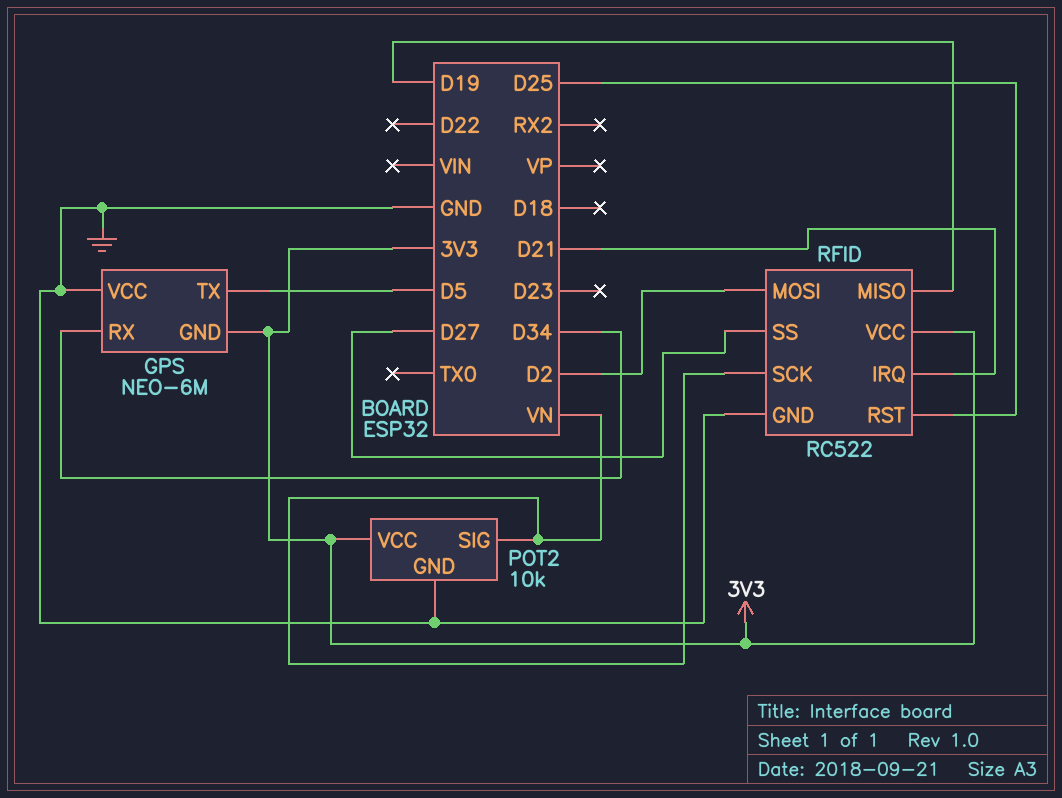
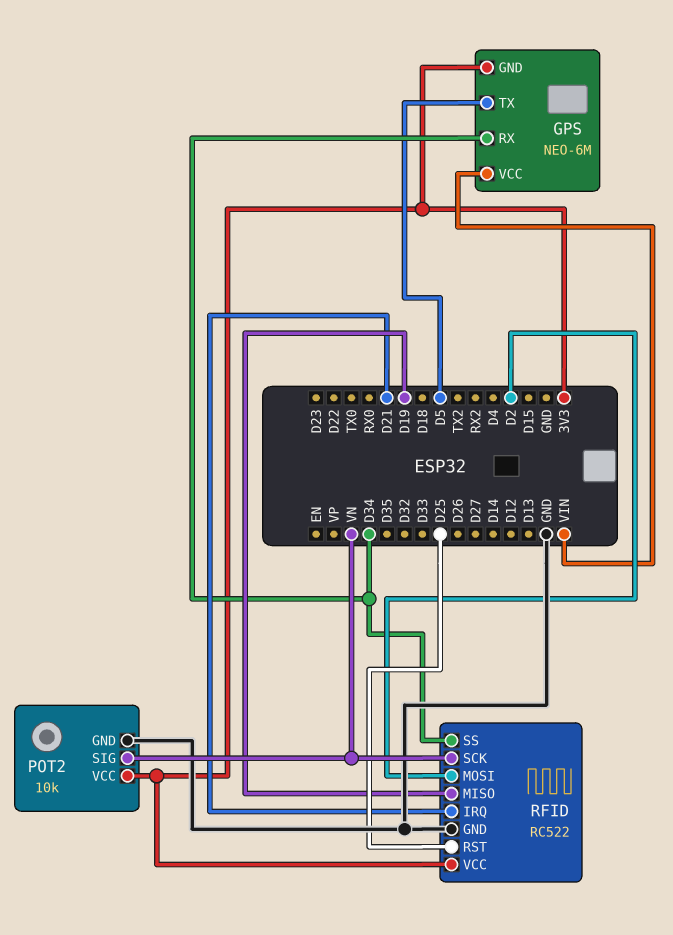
GPS pin VCC: GND -> VIN
RFID pin SS: D27 -> D34

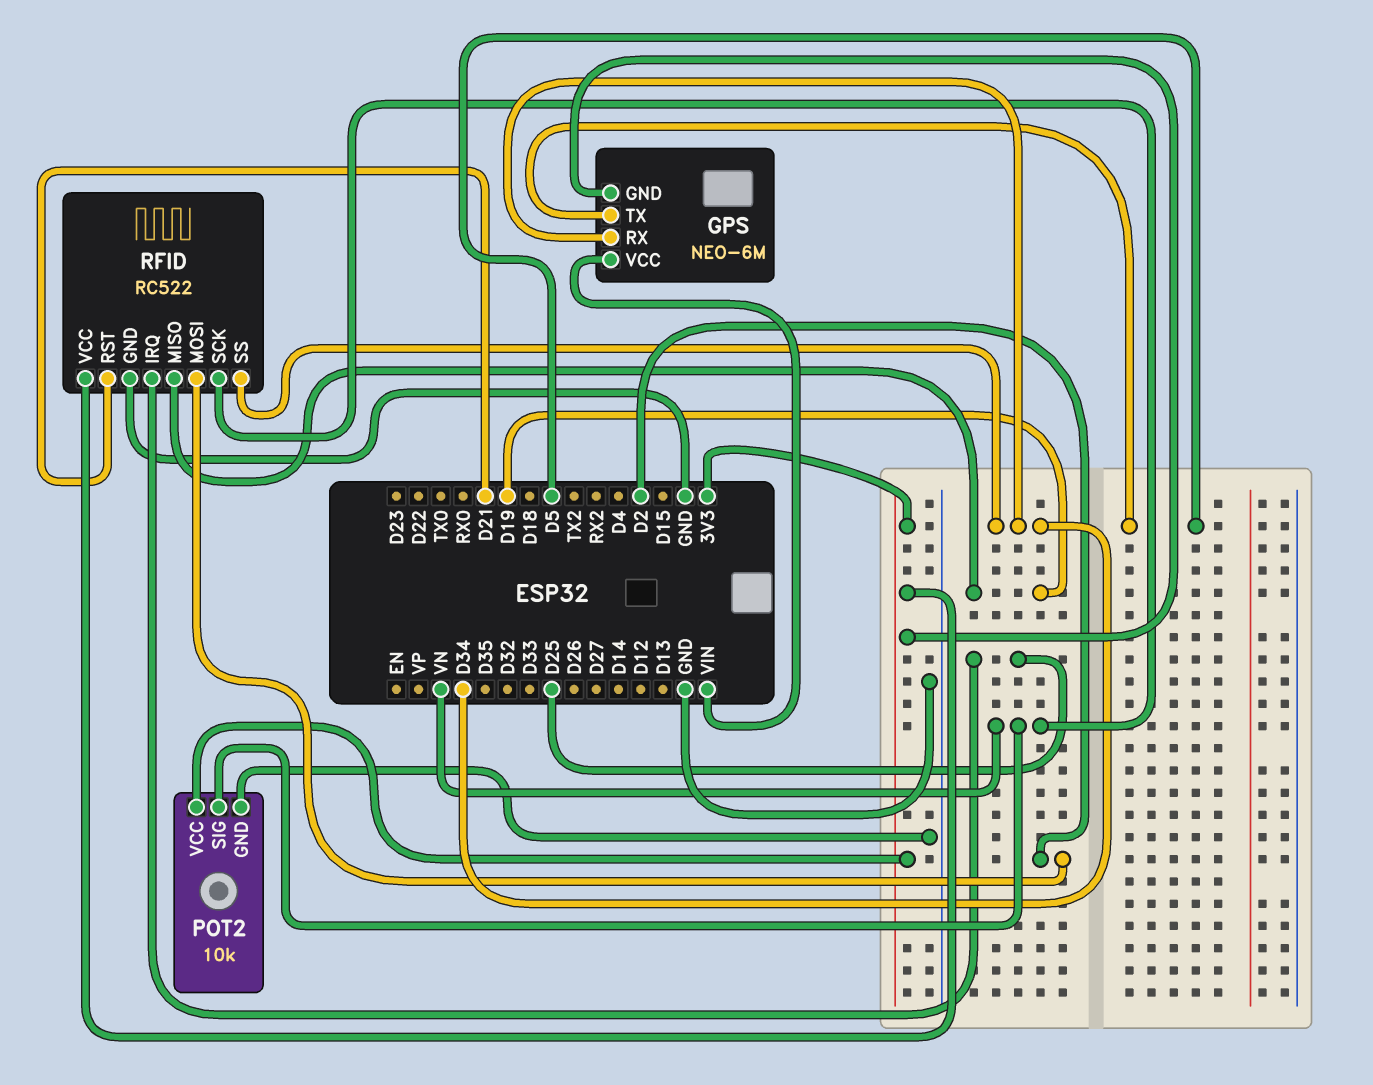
RFID pin IRQ: D21 -> D25
RFID pin RST: D25 -> D21

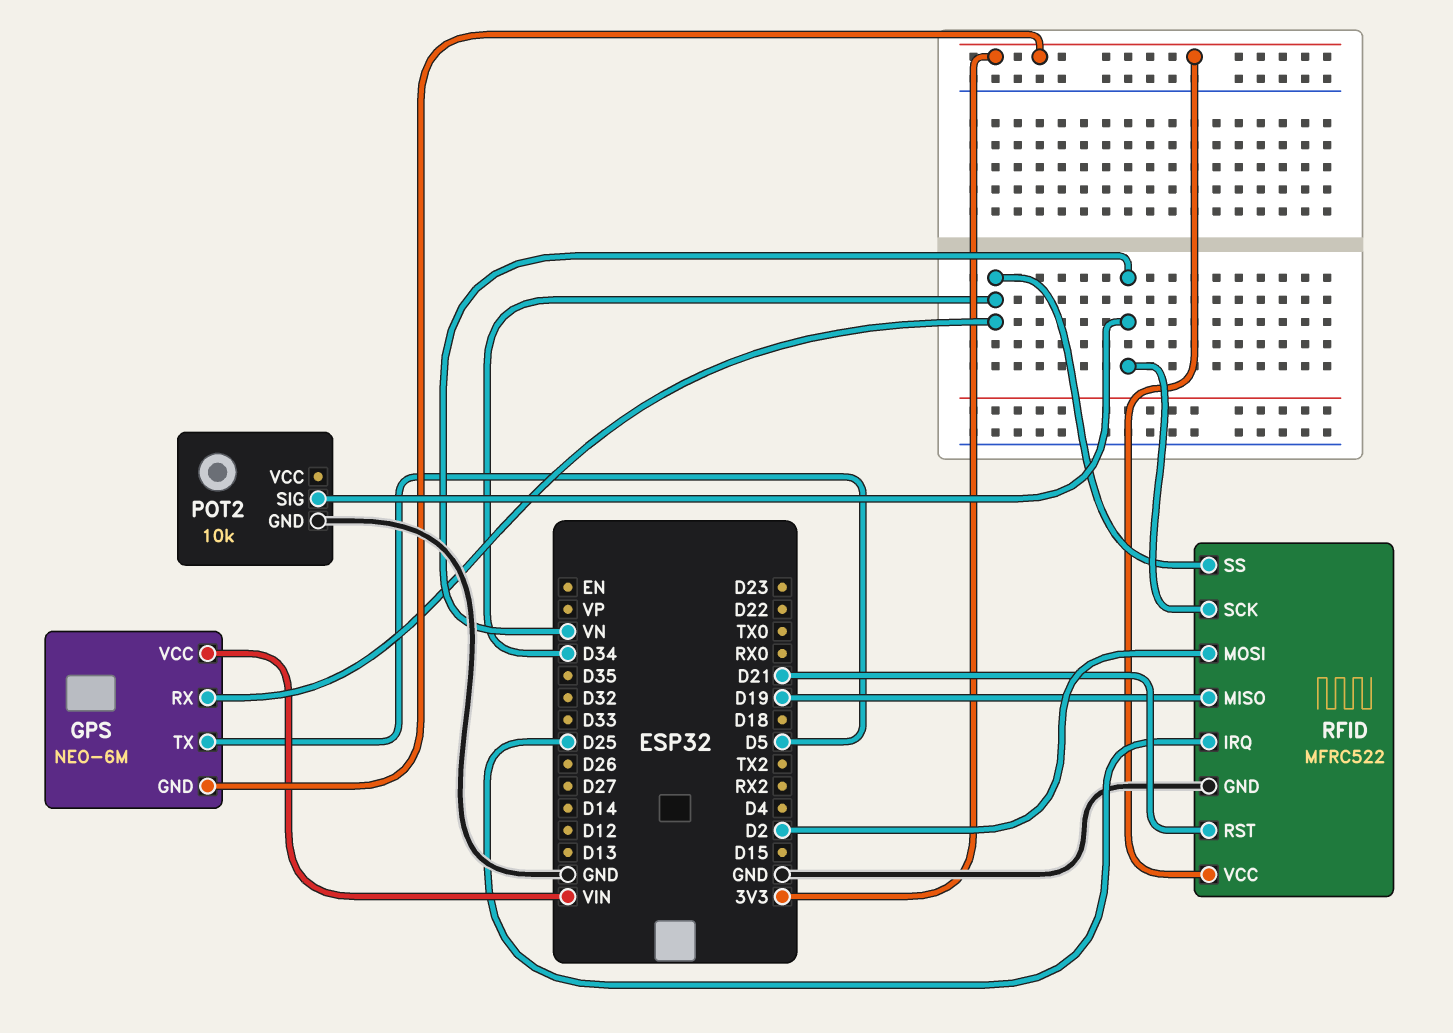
POT2 pin VCC: 3V3 -> none
RFID: RC522 -> MFRC522

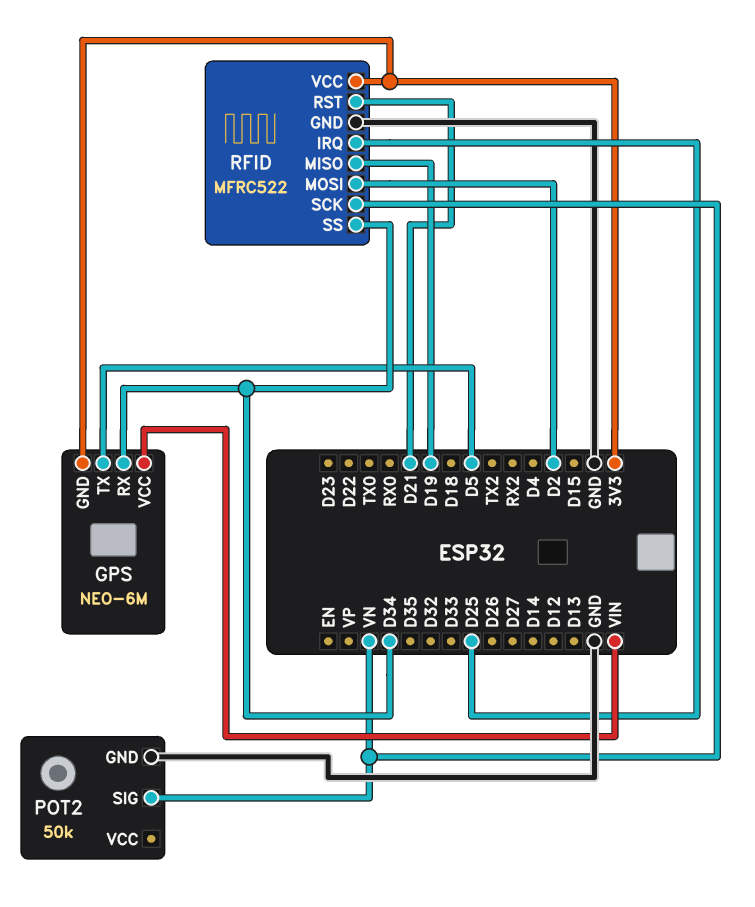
POT2: 10k -> 50k

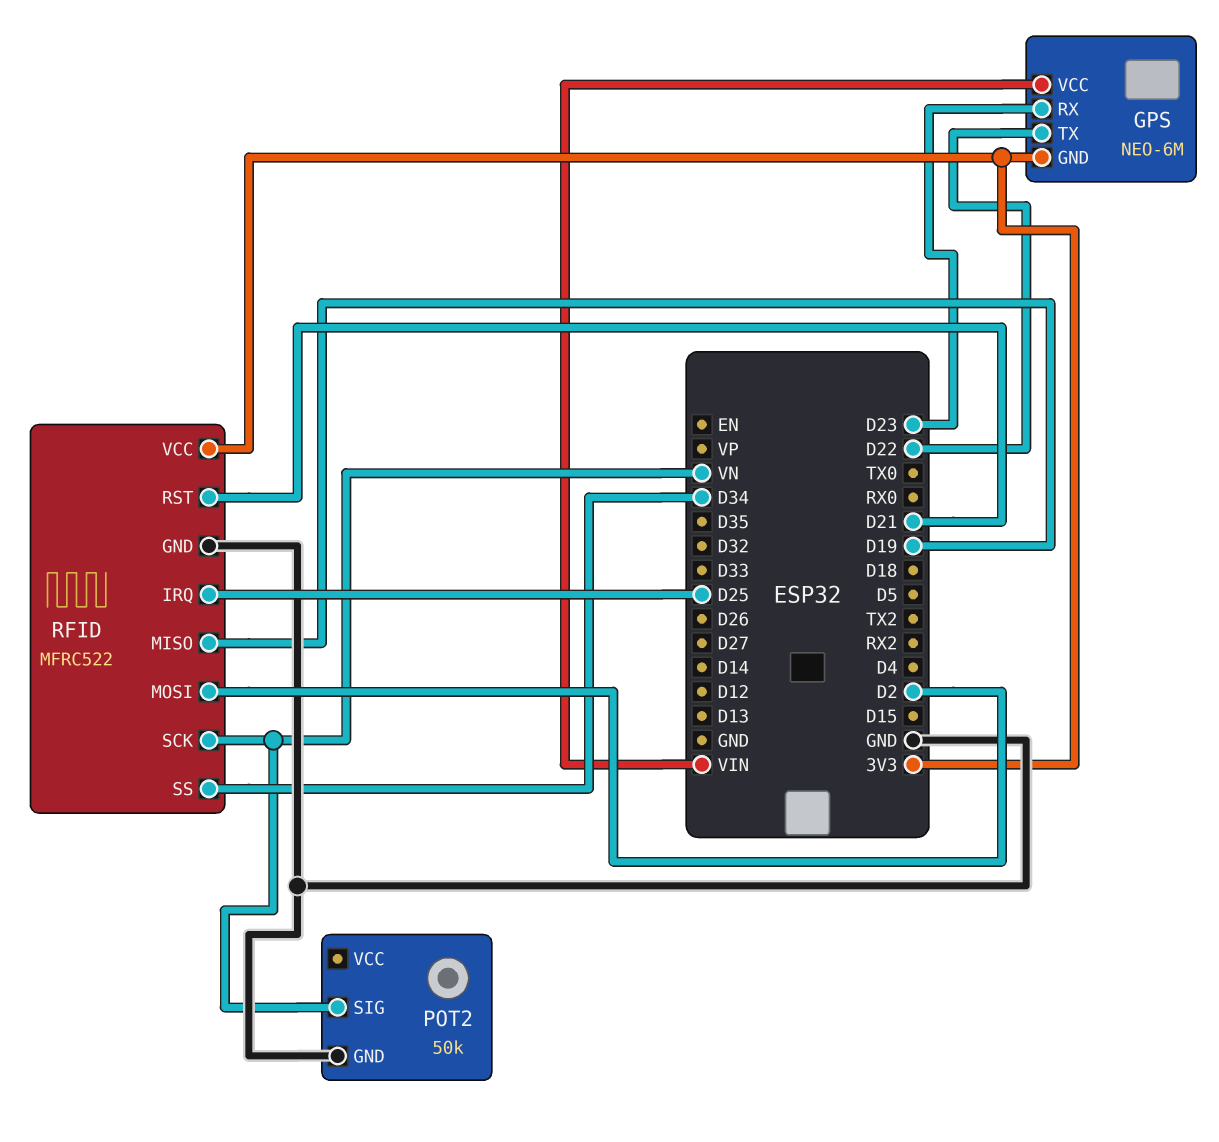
GPS pin RX: D34 -> D23
GPS pin TX: D5 -> D22

